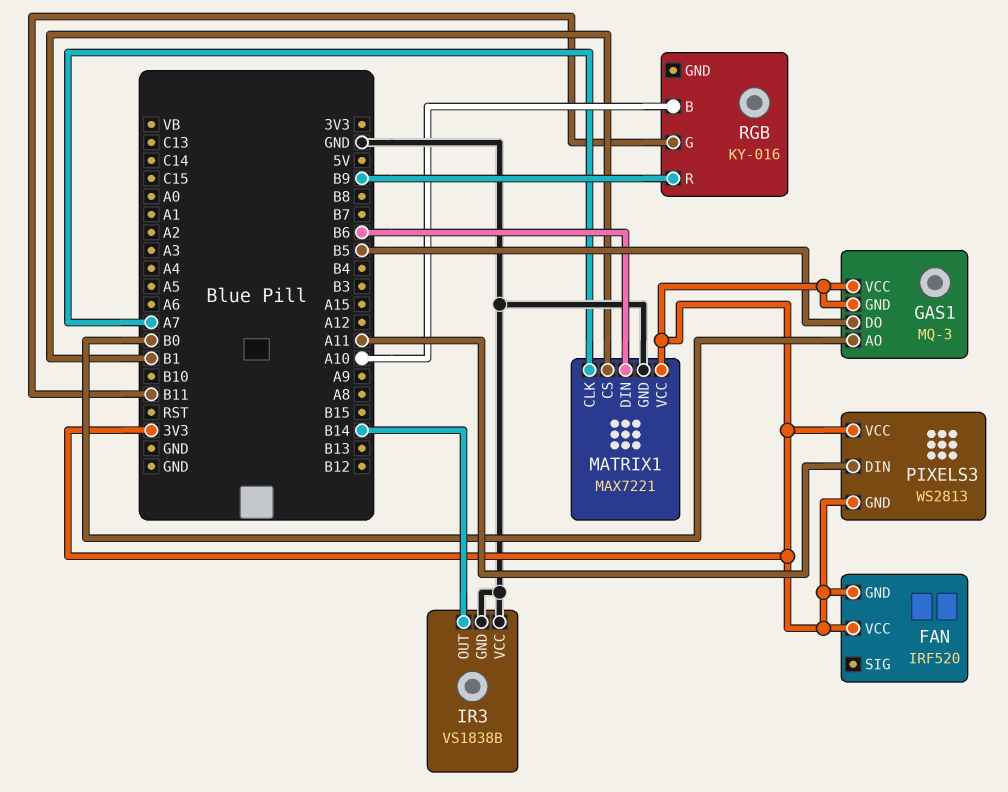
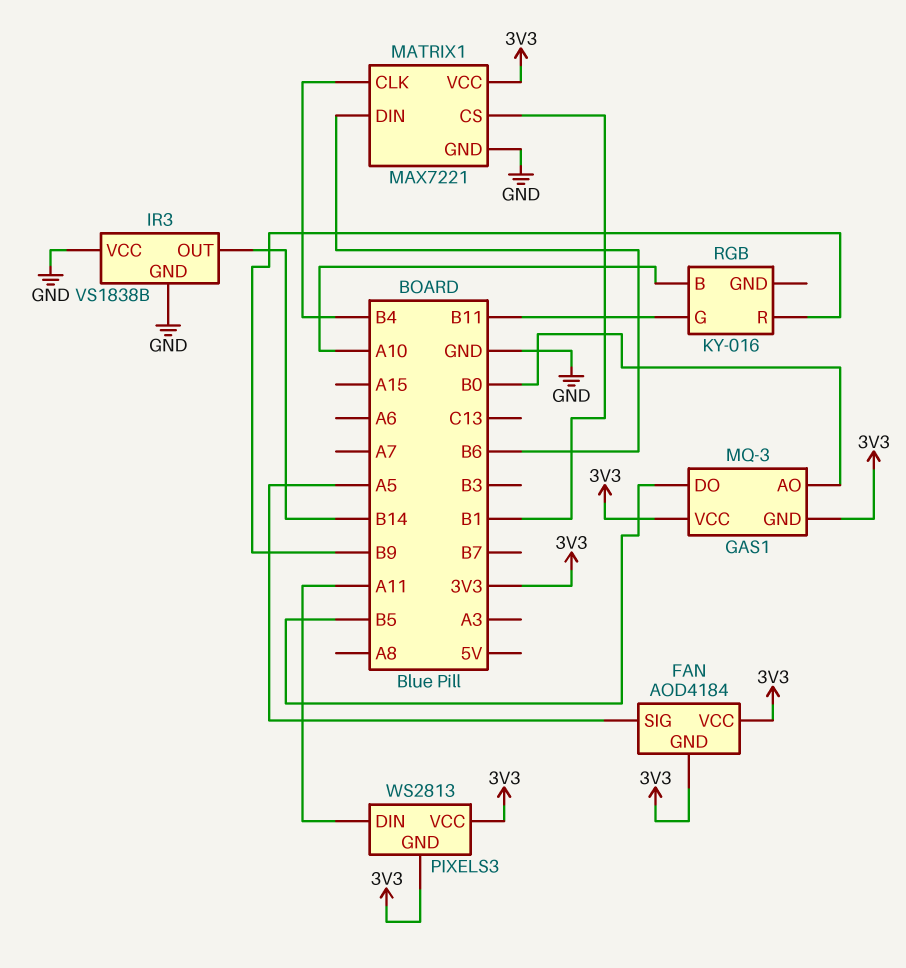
FAN: IRF520 -> AOD4184
FAN pin SIG: none -> A5
MATRIX1 pin CLK: A7 -> B4

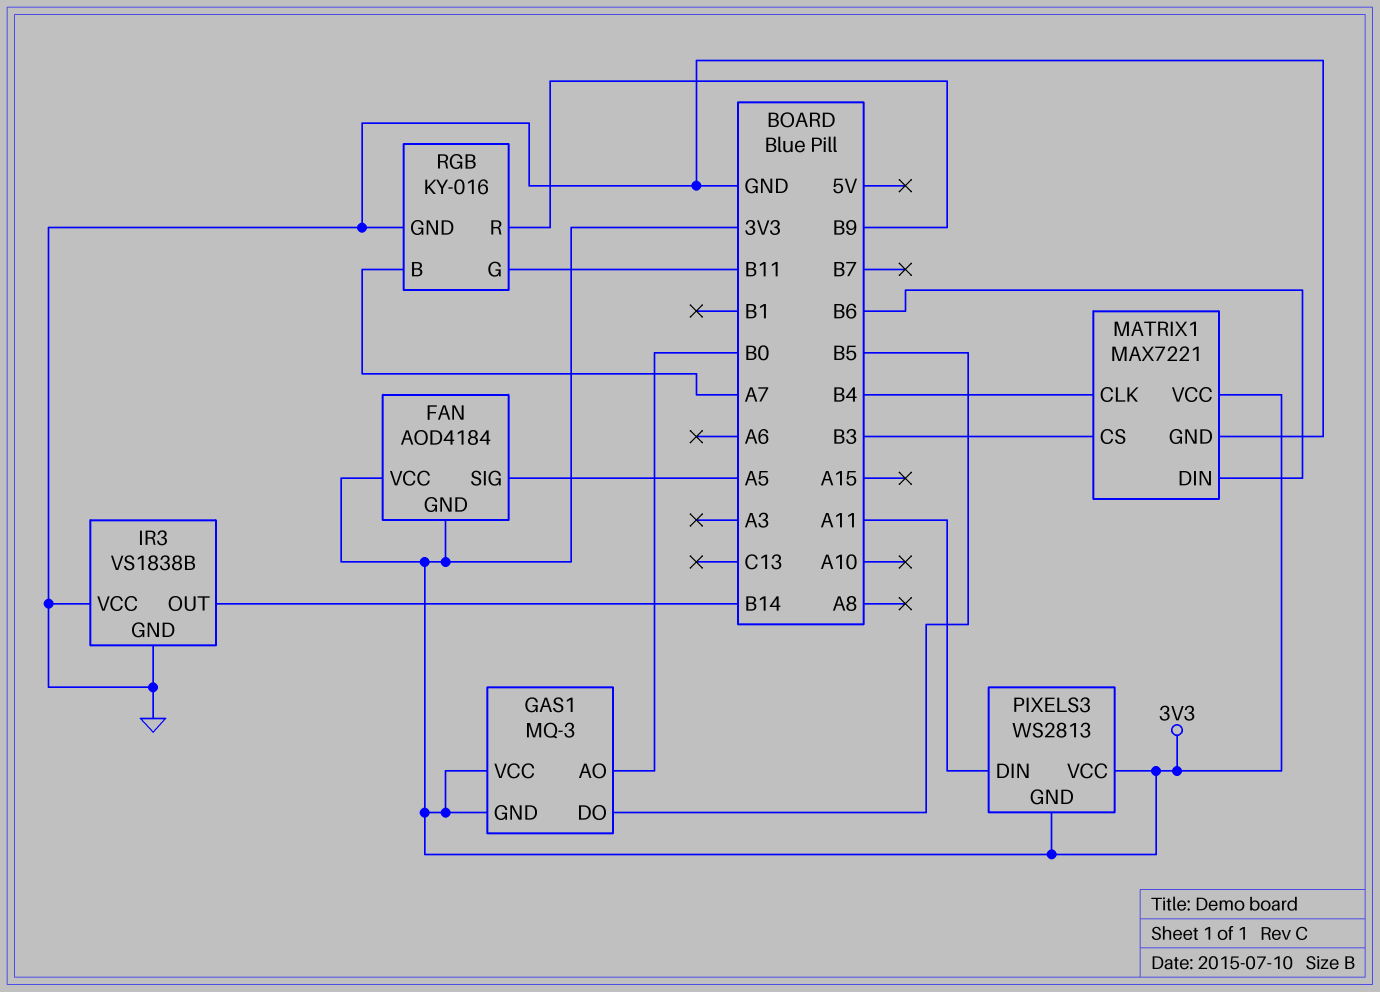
MATRIX1 pin CS: B1 -> B3
RGB pin B: A10 -> A7
RGB pin GND: none -> GND

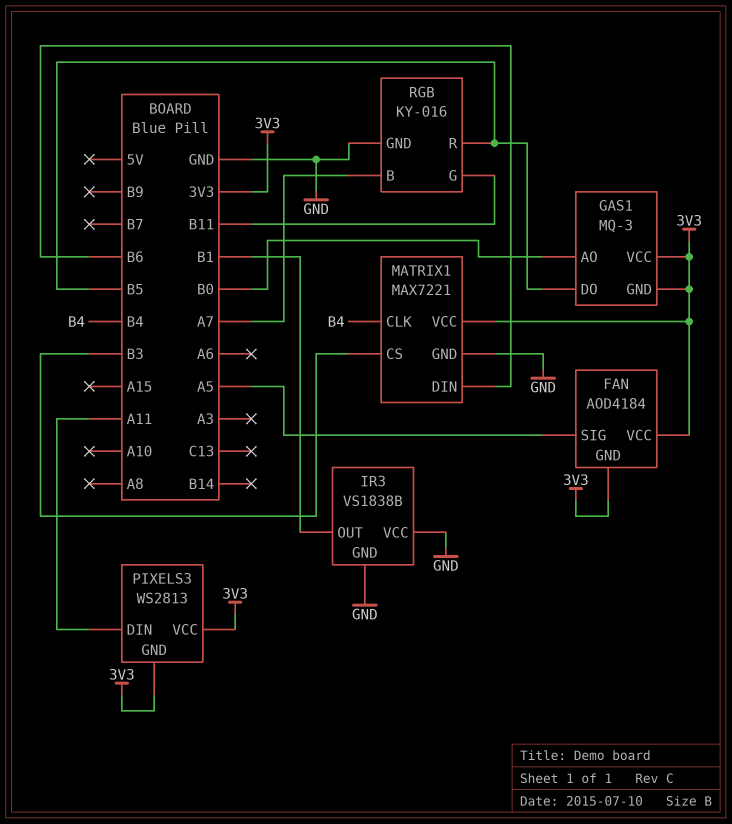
IR3 pin OUT: B14 -> B1
RGB pin R: B9 -> B5

